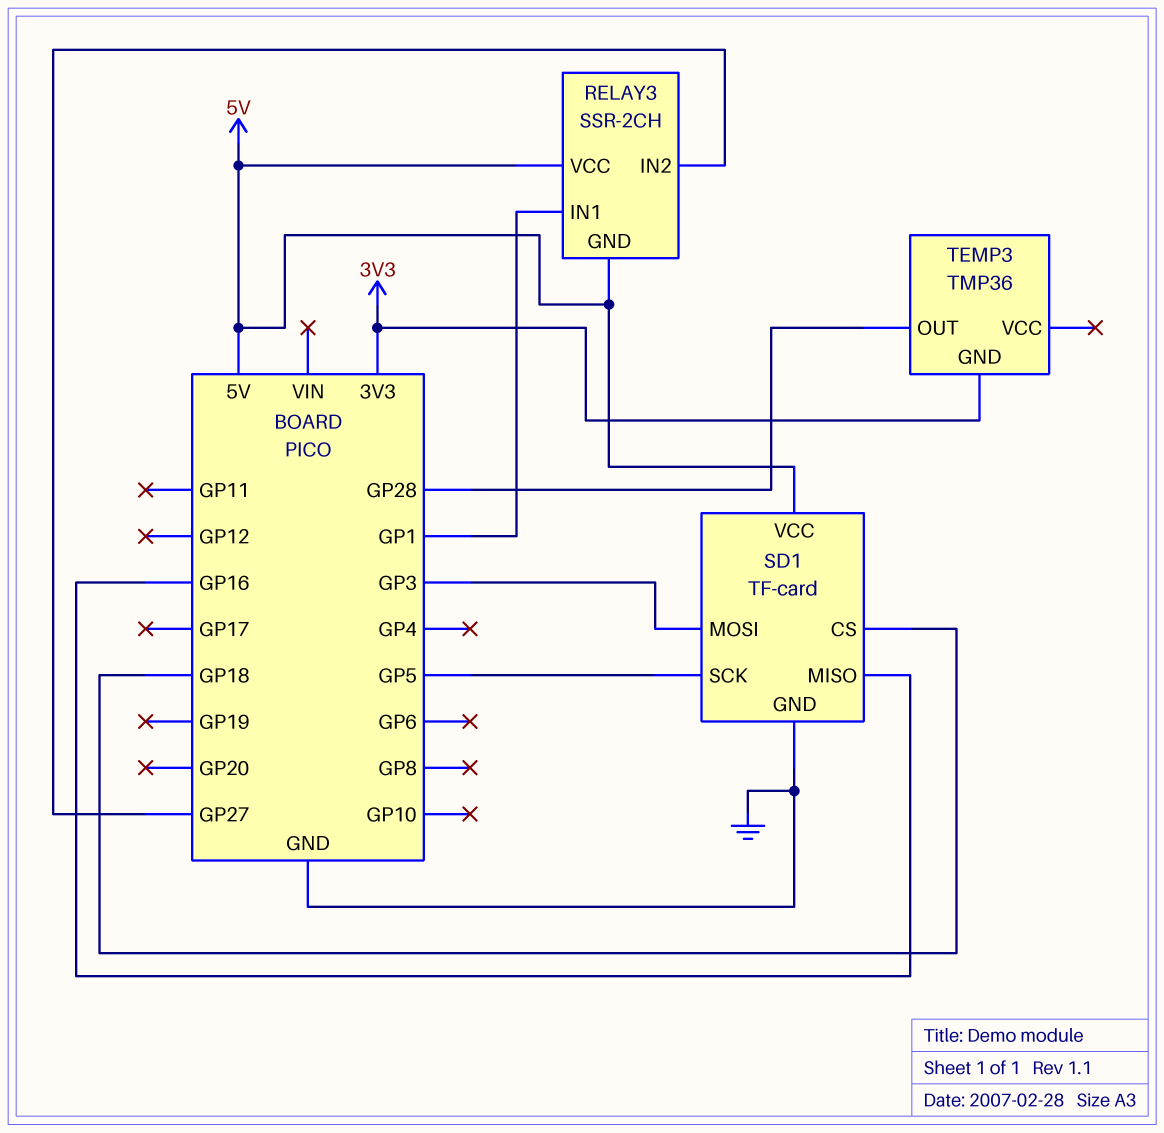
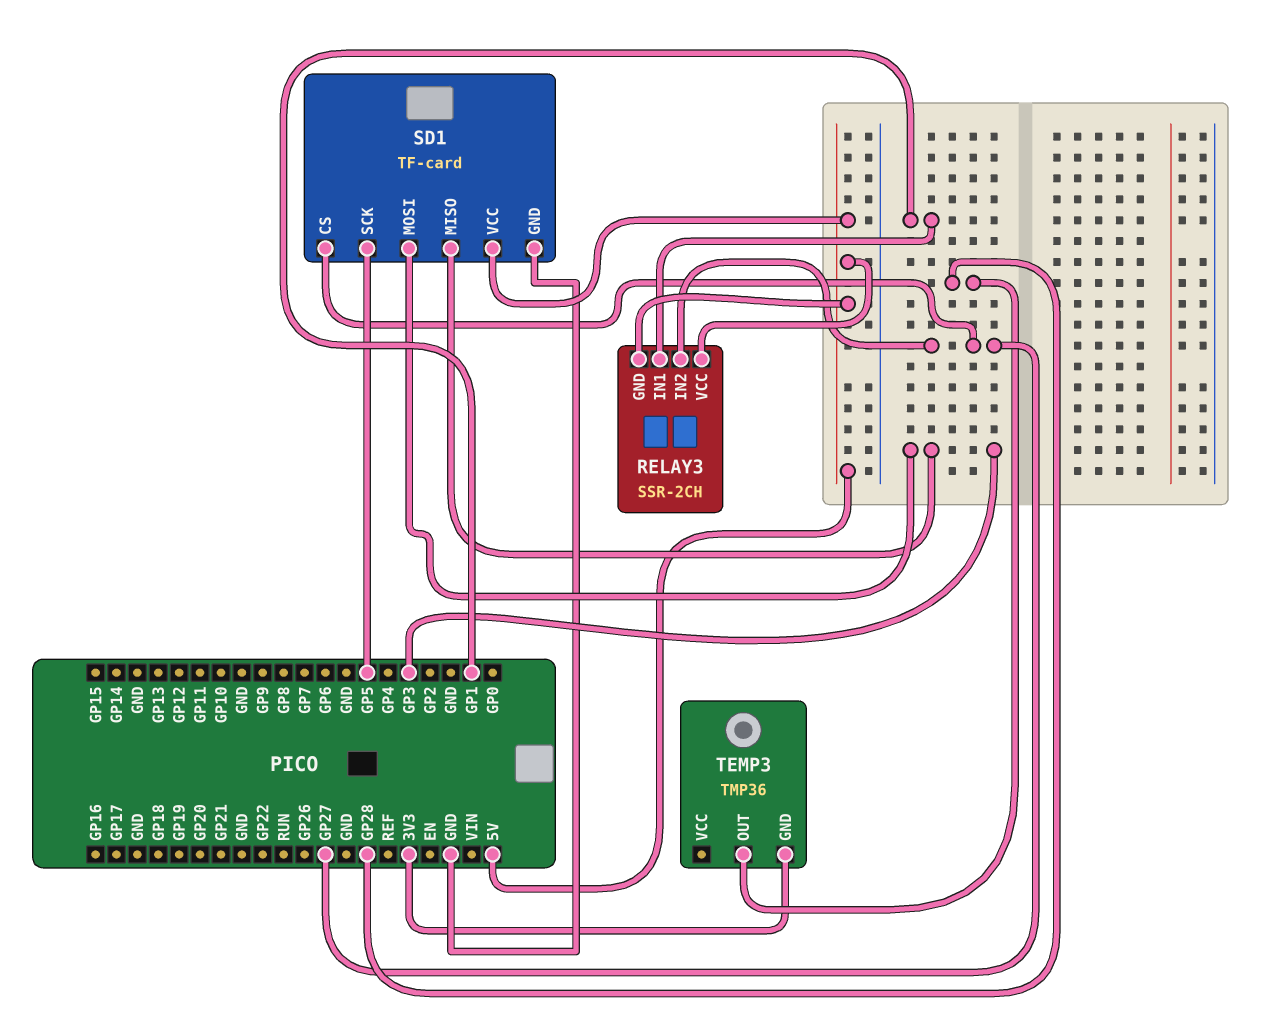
SD1 pin CS: GP18 -> GP27
SD1 pin MISO: GP16 -> GP3

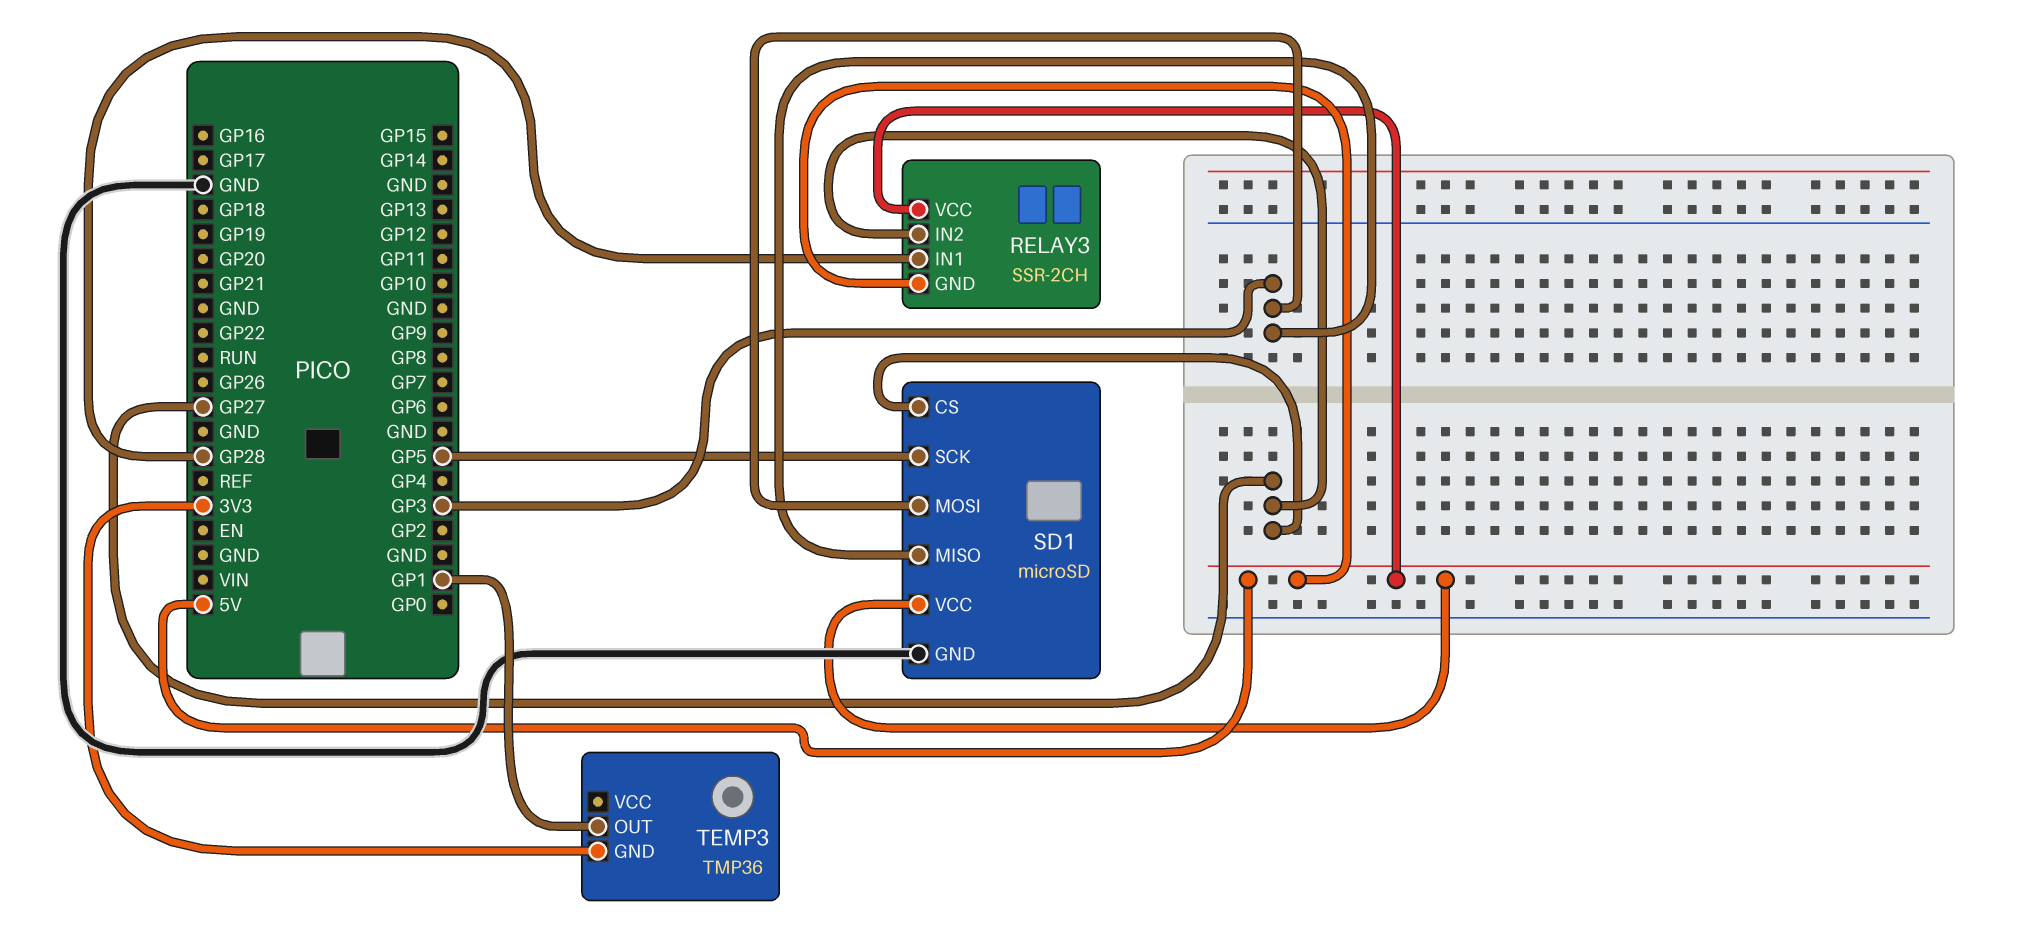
RELAY3 pin IN1: GP1 -> GP28
SD1: TF-card -> microSD
TEMP3 pin OUT: GP28 -> GP1

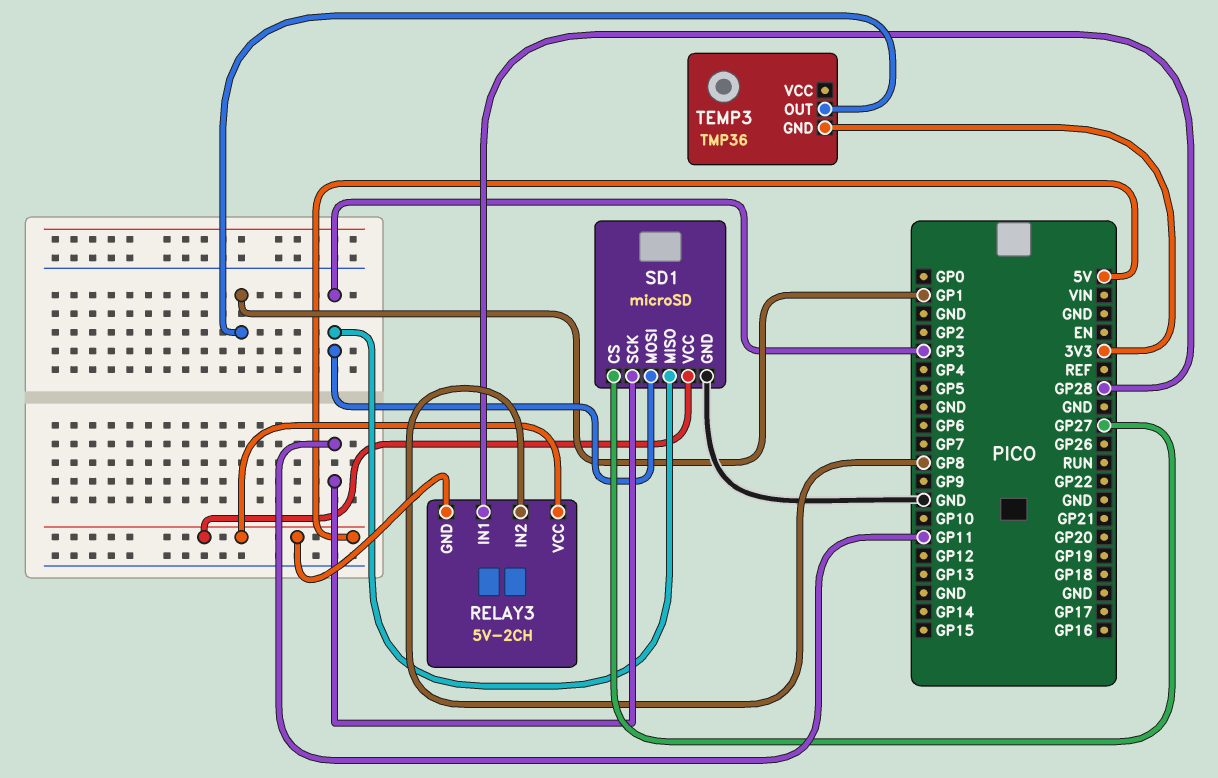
RELAY3: SSR-2CH -> 5V-2CH
RELAY3 pin IN2: GP27 -> GP8
SD1 pin SCK: GP5 -> GP11

